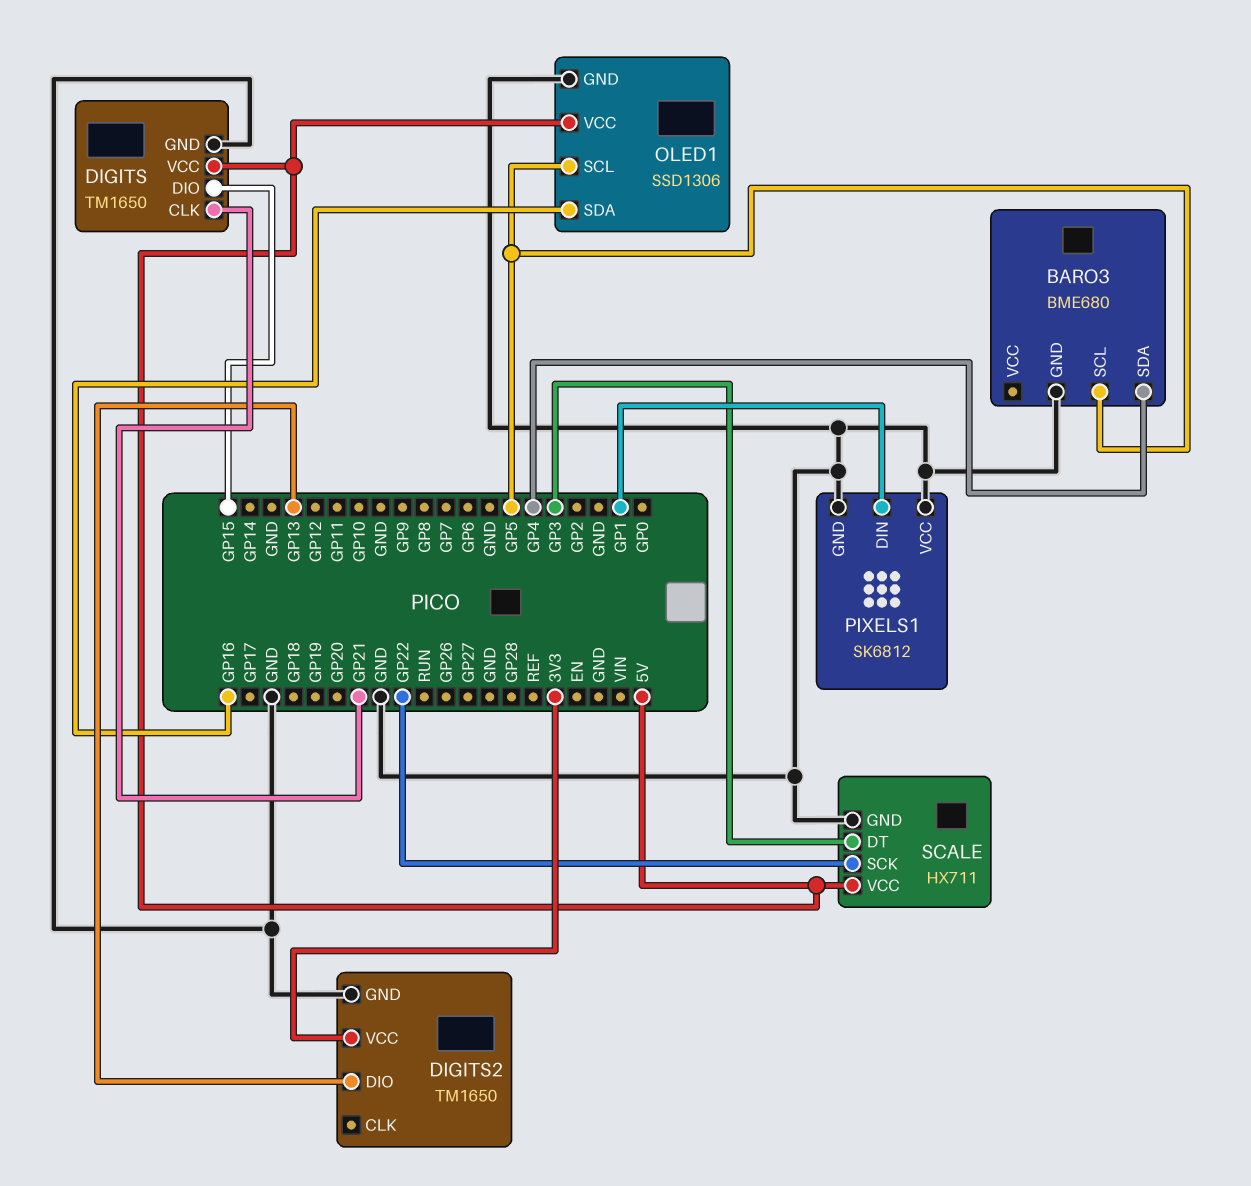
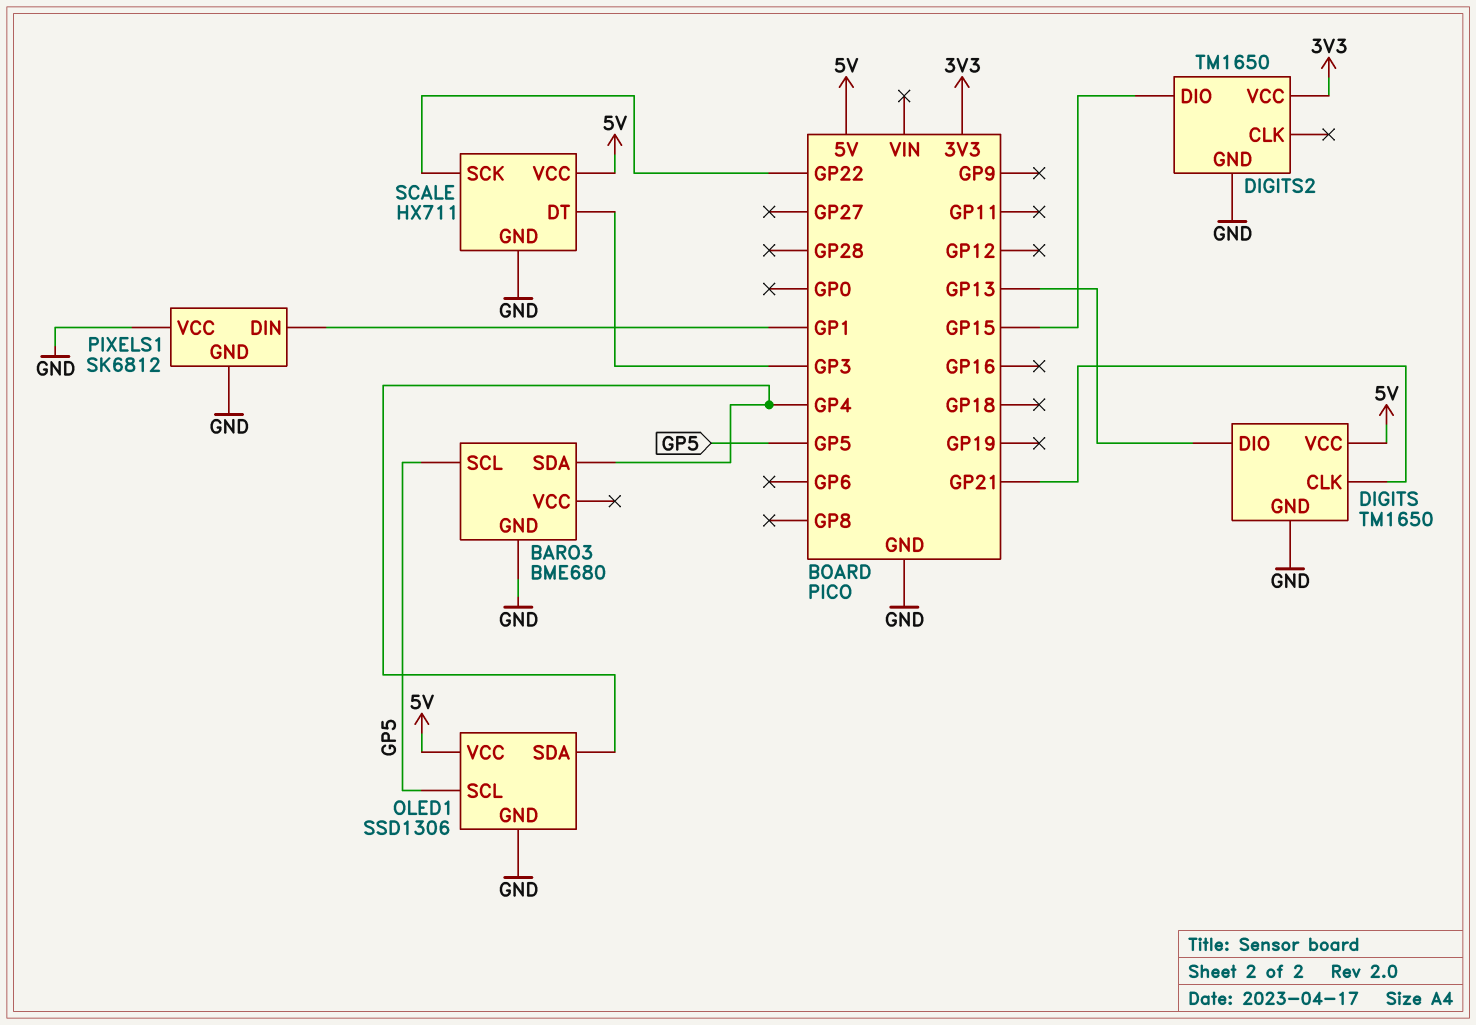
DIGITS pin DIO: GP15 -> GP13
DIGITS2 pin DIO: GP13 -> GP15
OLED1 pin SDA: GP16 -> GP4

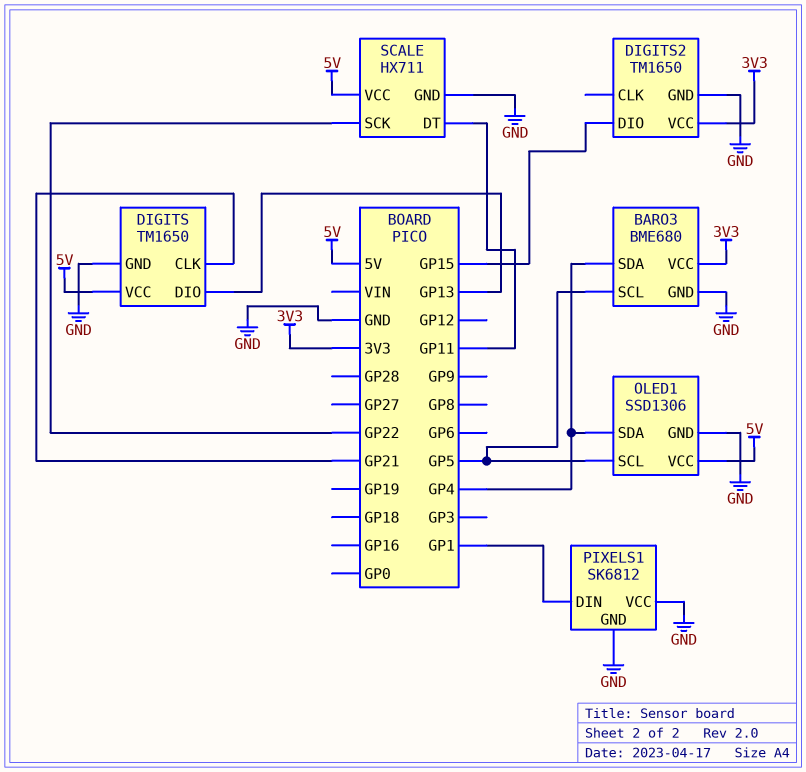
BARO3 pin VCC: none -> 3V3
SCALE pin DT: GP3 -> GP11

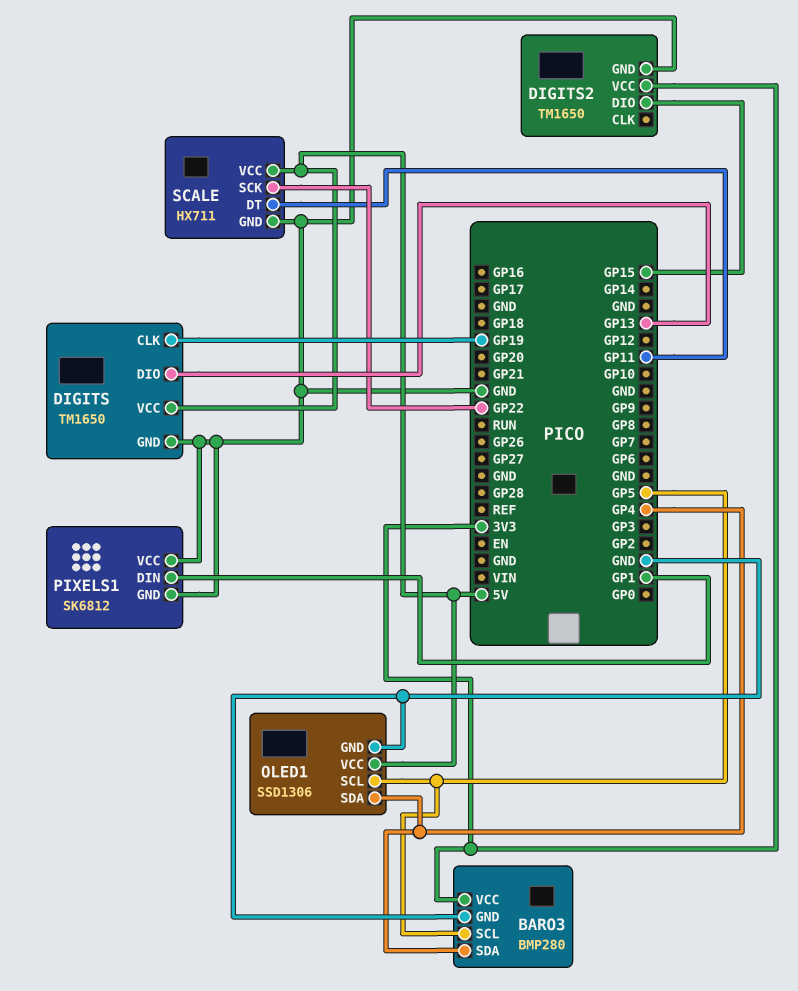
BARO3: BME680 -> BMP280
DIGITS pin CLK: GP21 -> GP19

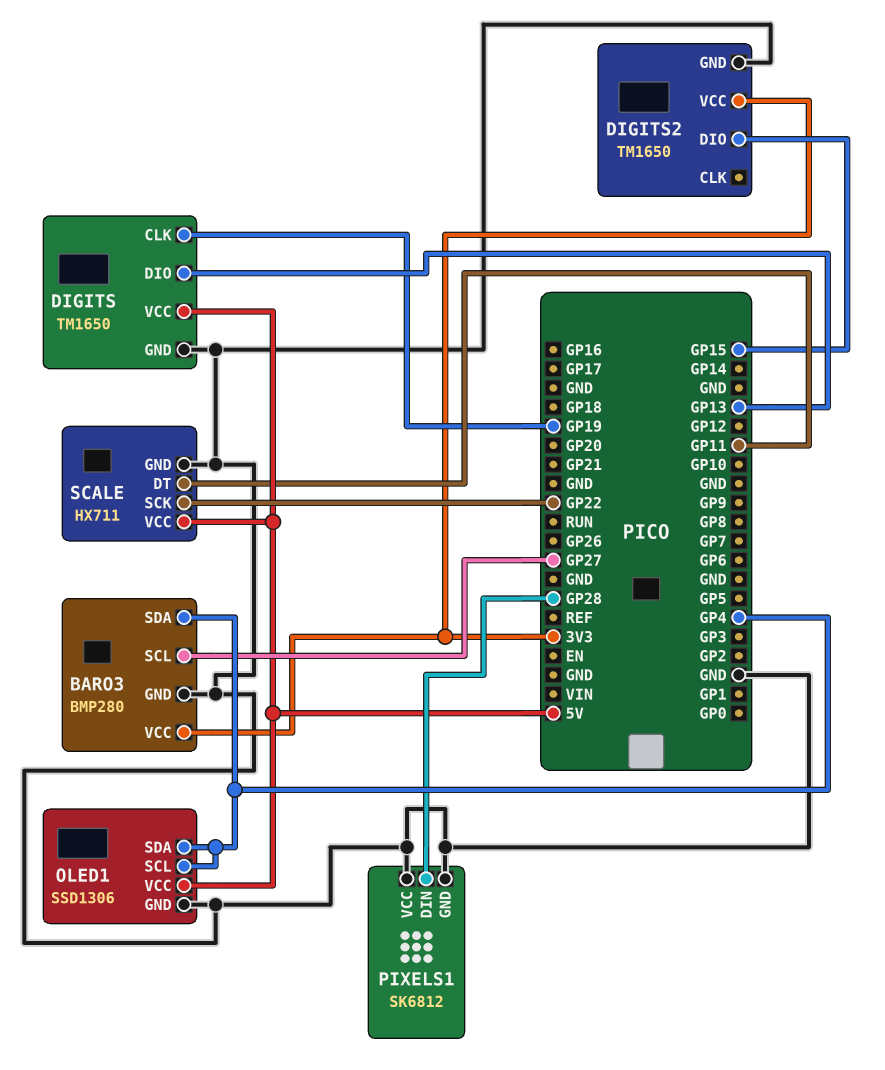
BARO3 pin SCL: GP5 -> GP27
OLED1 pin SCL: GP5 -> GP4
PIXELS1 pin DIN: GP1 -> GP28

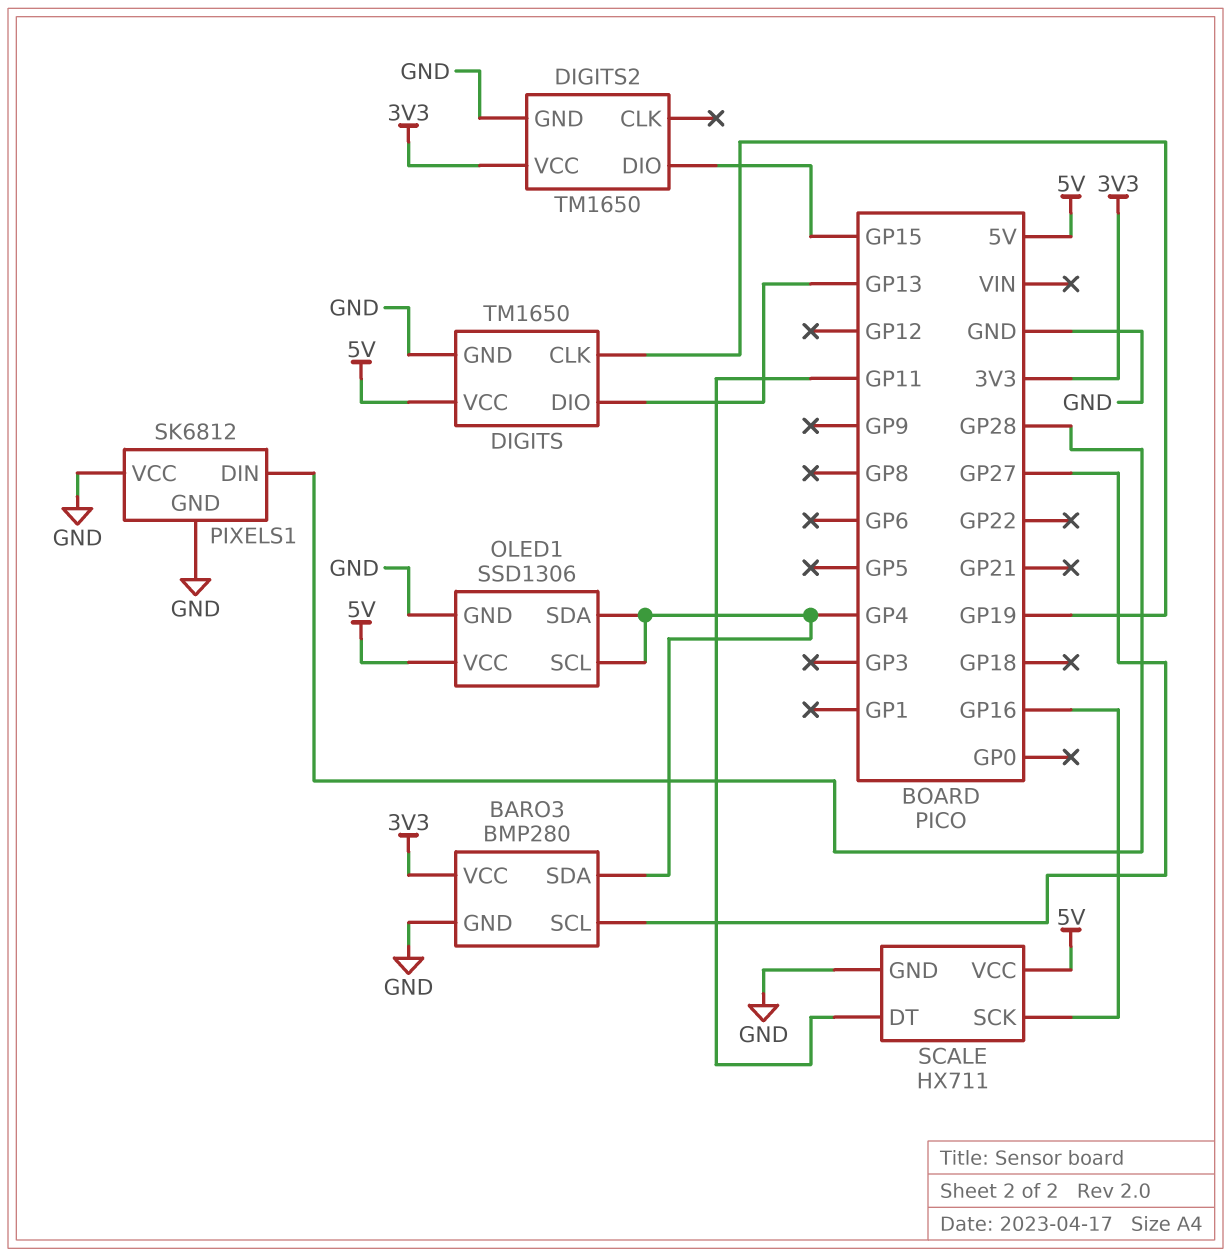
SCALE pin SCK: GP22 -> GP16

